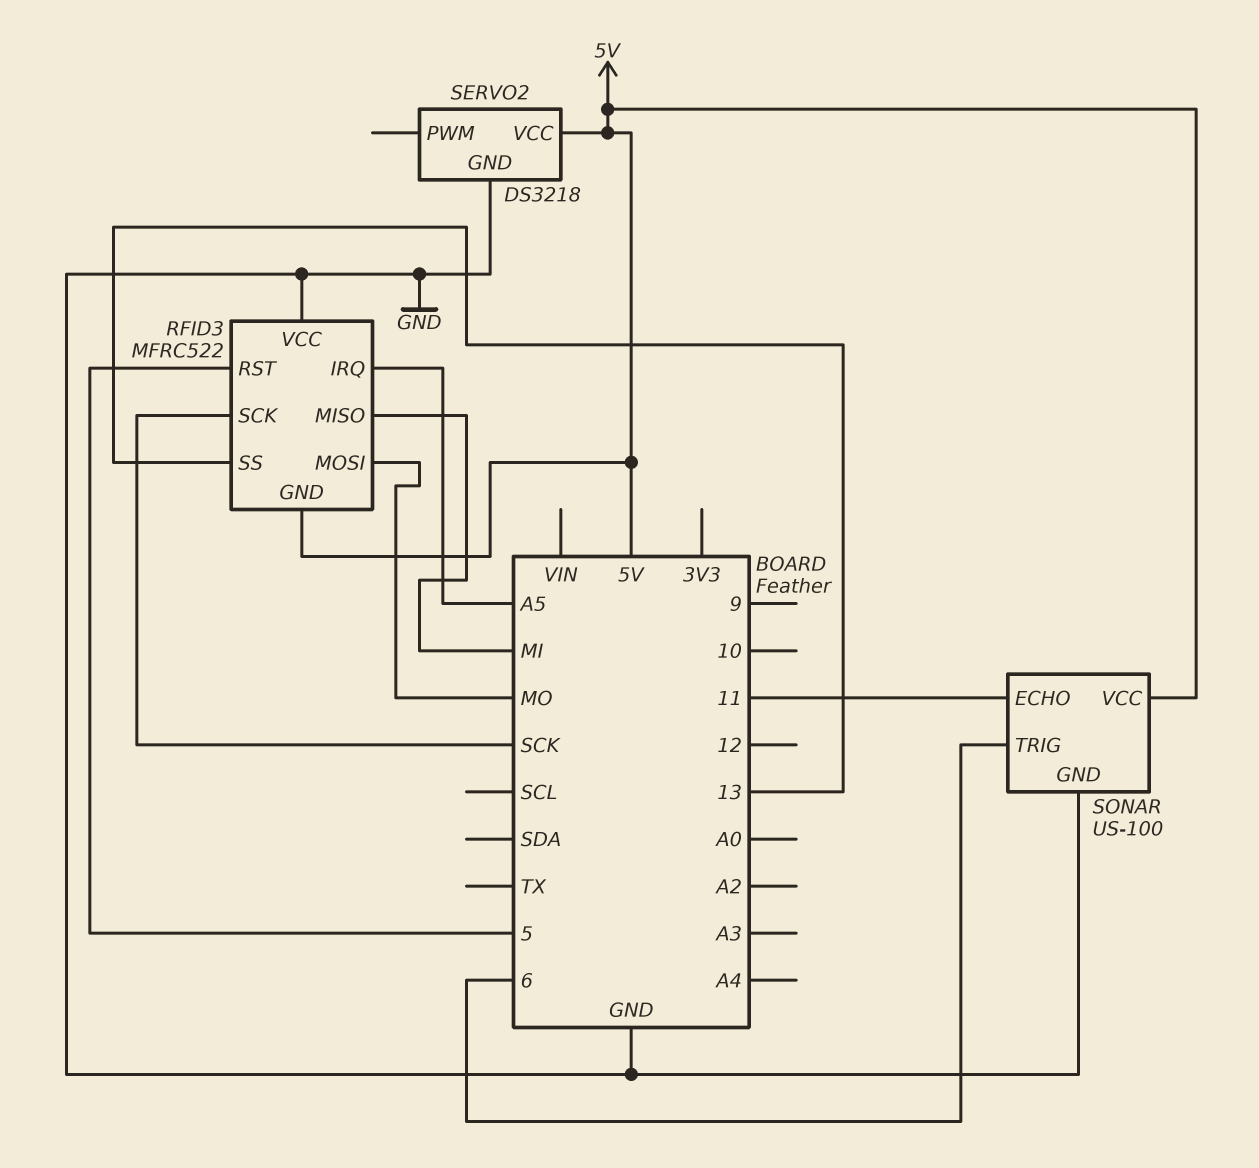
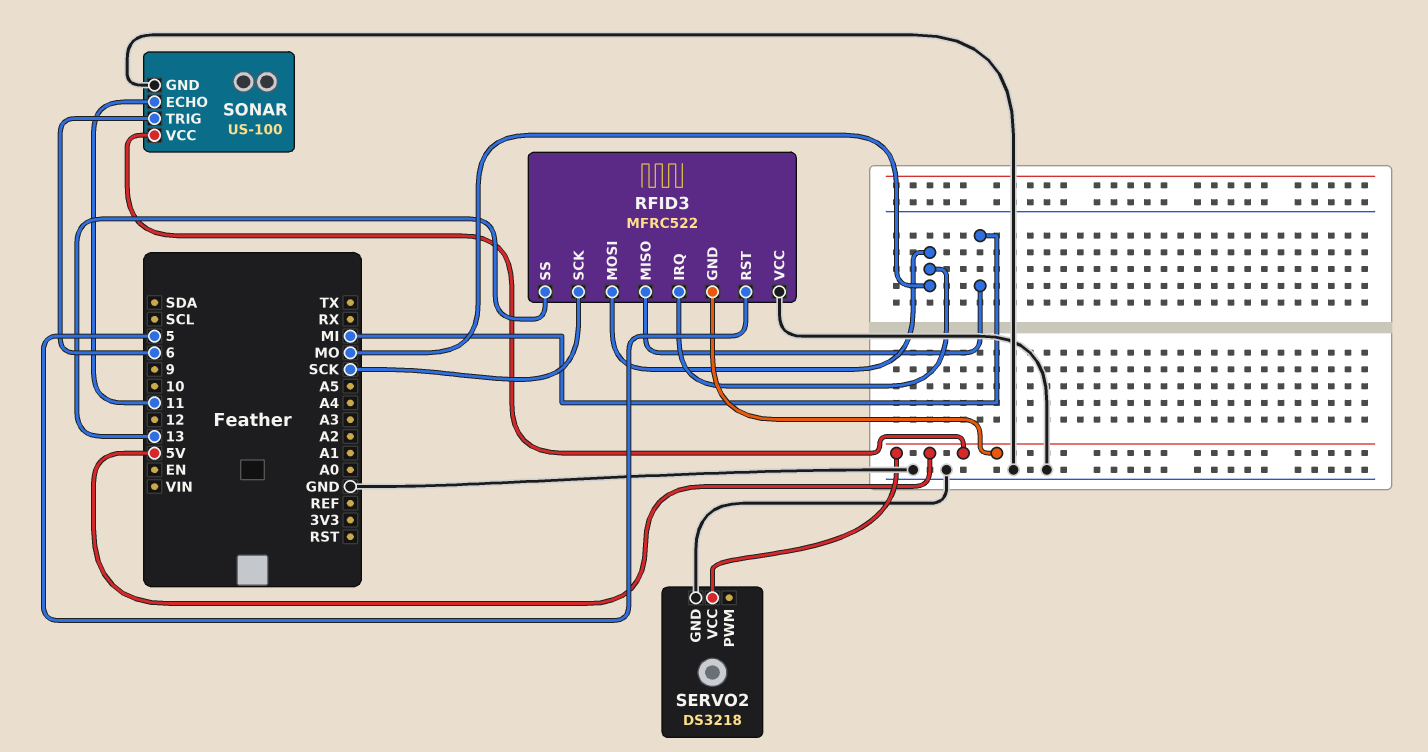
RFID3 pin IRQ: A5 -> MO

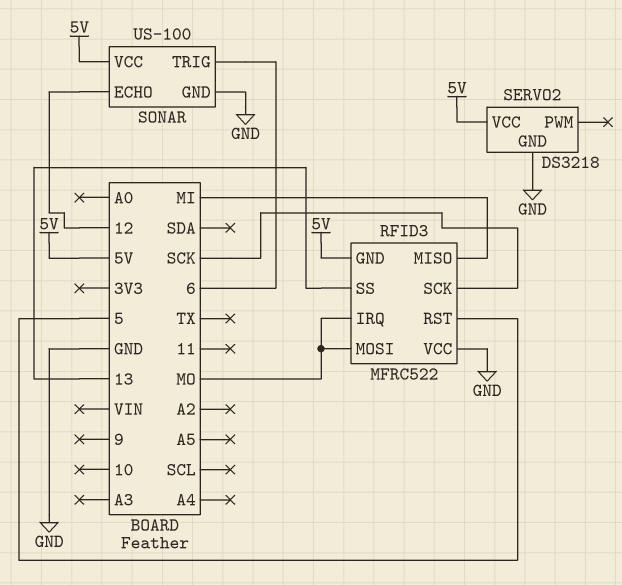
SONAR pin ECHO: 11 -> 12

